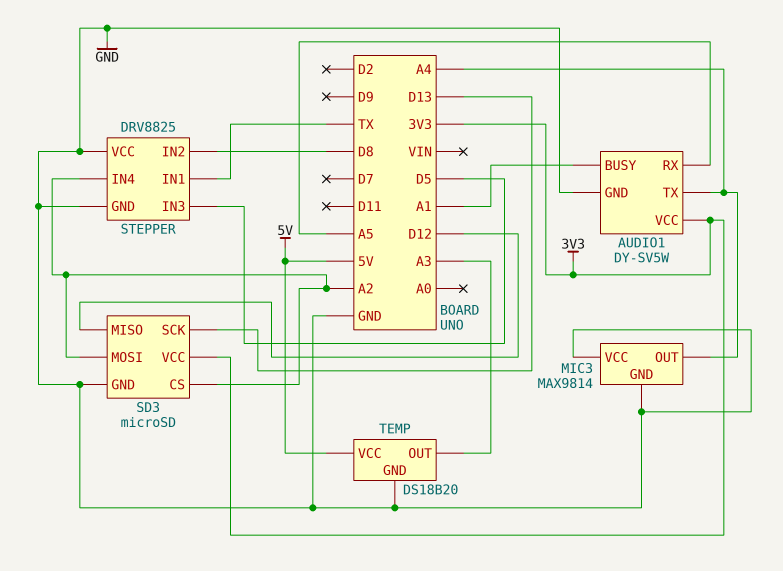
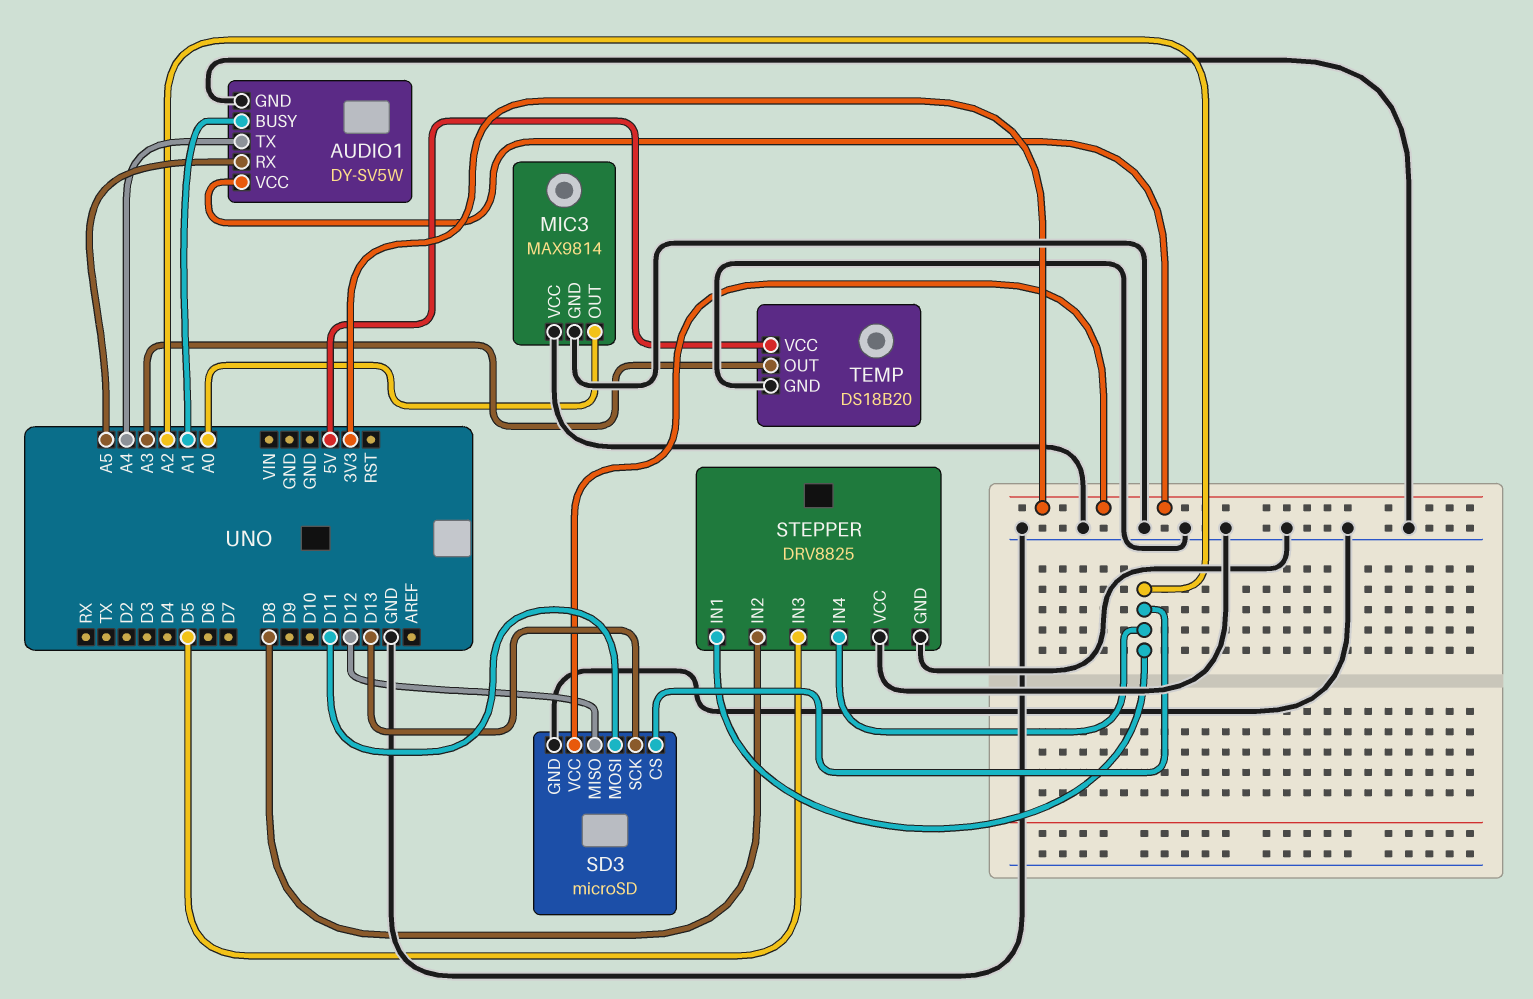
MIC3 pin OUT: A4 -> A0
SD3 pin MOSI: A2 -> D11
STEPPER pin IN1: TX -> A2

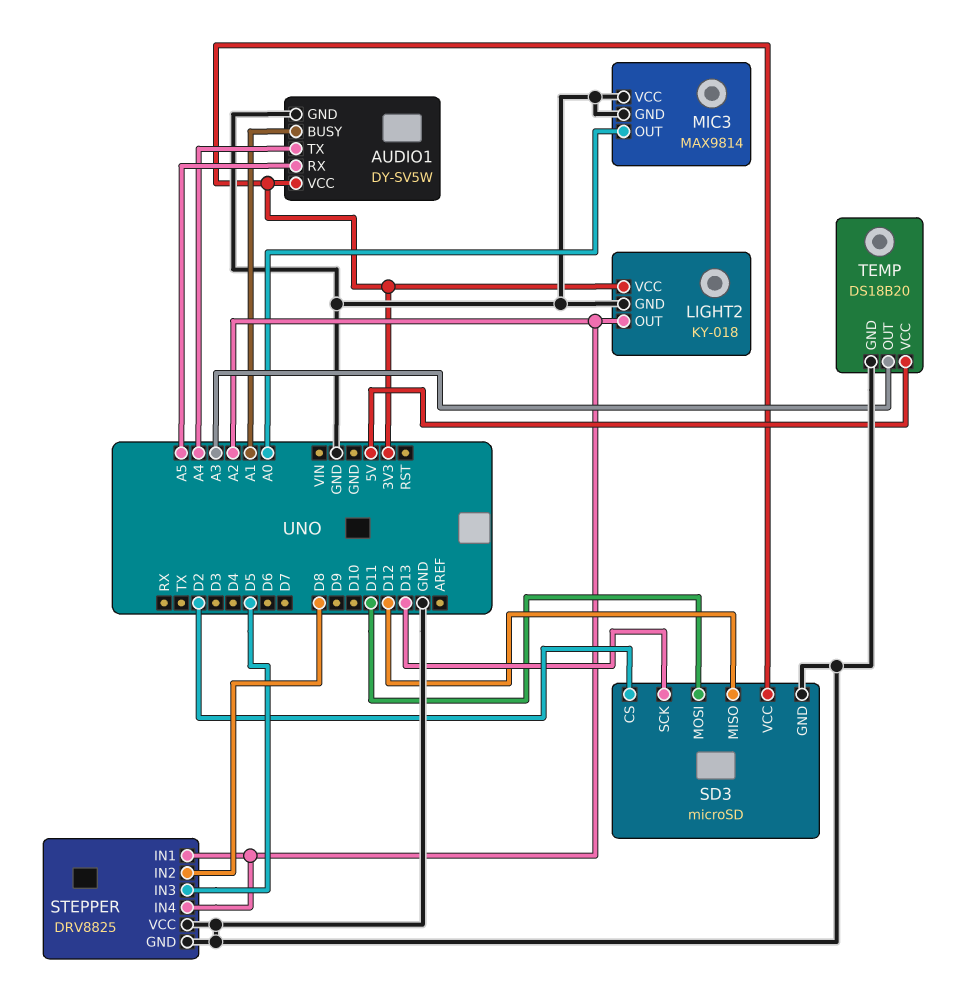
LIGHT2: none -> KY-018
LIGHT2 pin GND: none -> GND
LIGHT2 pin OUT: none -> A2
LIGHT2 pin VCC: none -> 3V3
SD3 pin CS: A2 -> D2

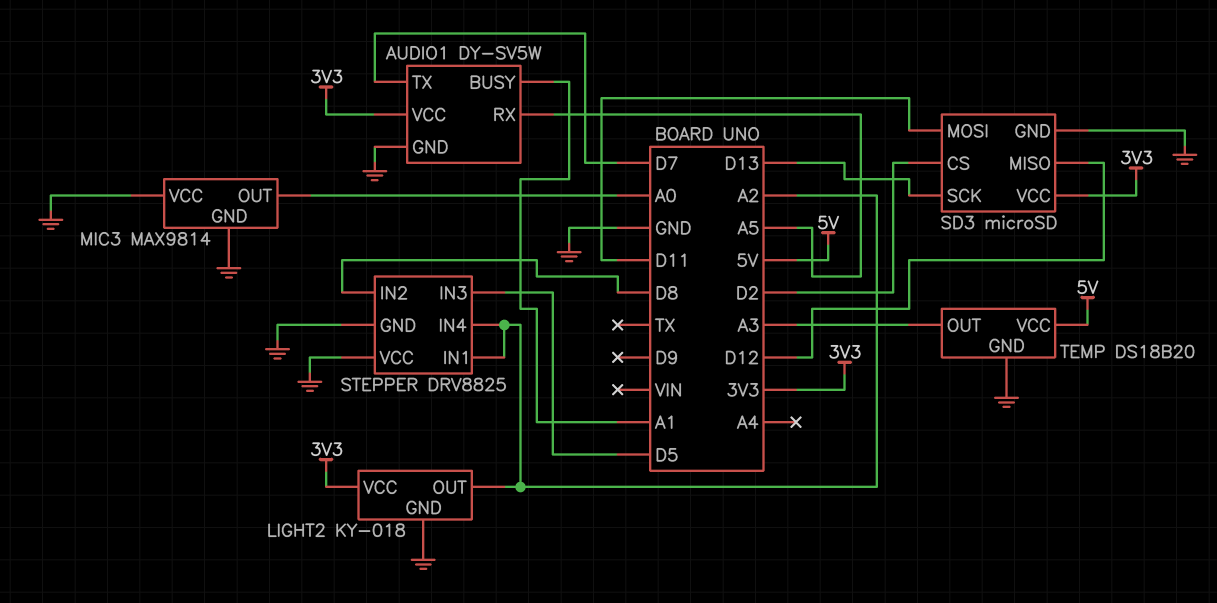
AUDIO1 pin TX: A4 -> D7

